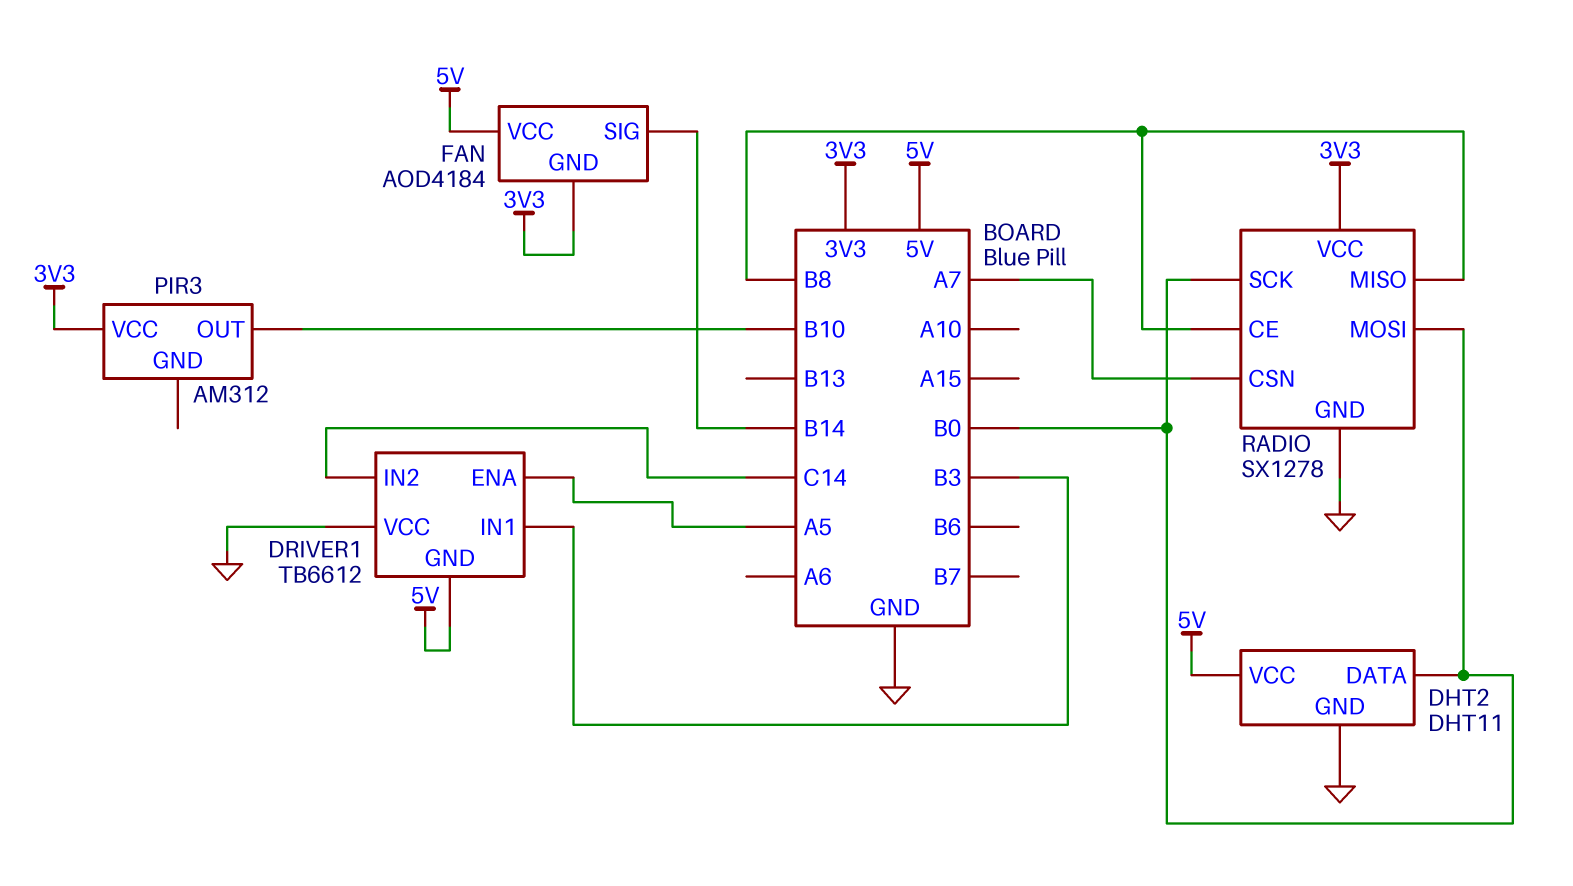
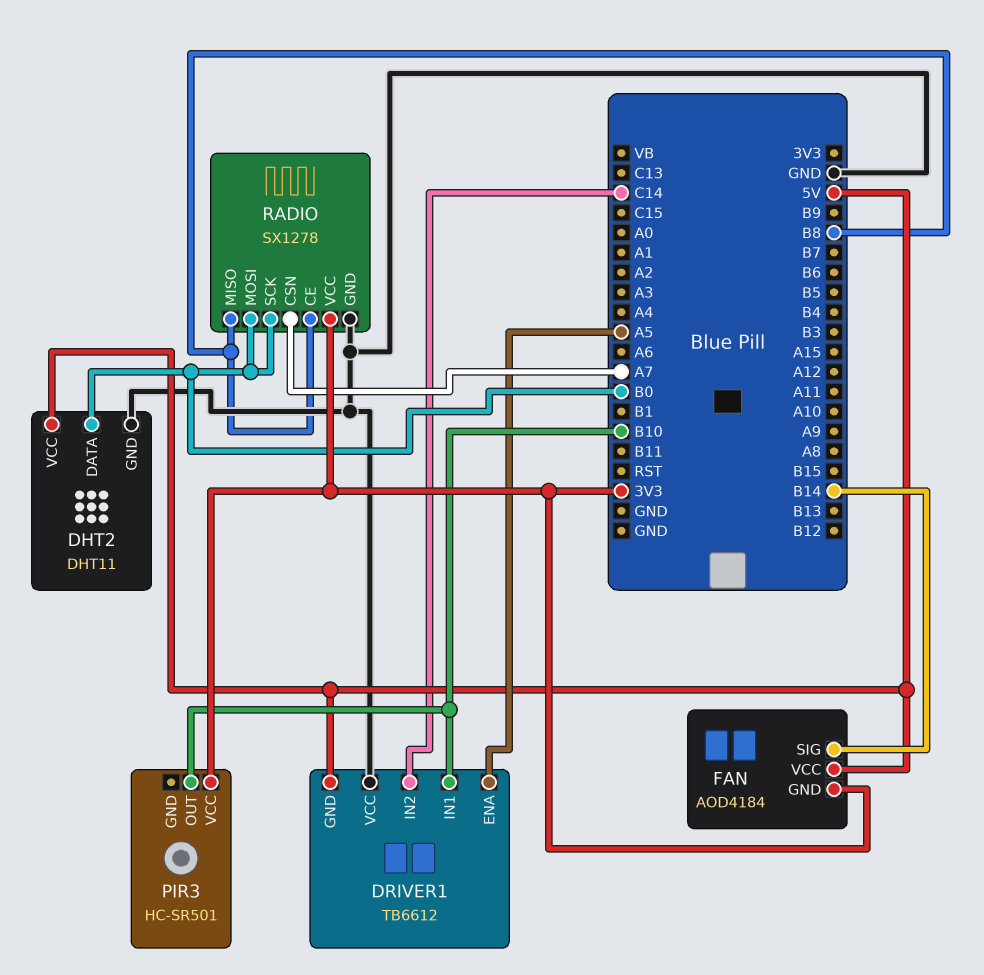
DRIVER1 pin IN1: B3 -> B10
PIR3: AM312 -> HC-SR501

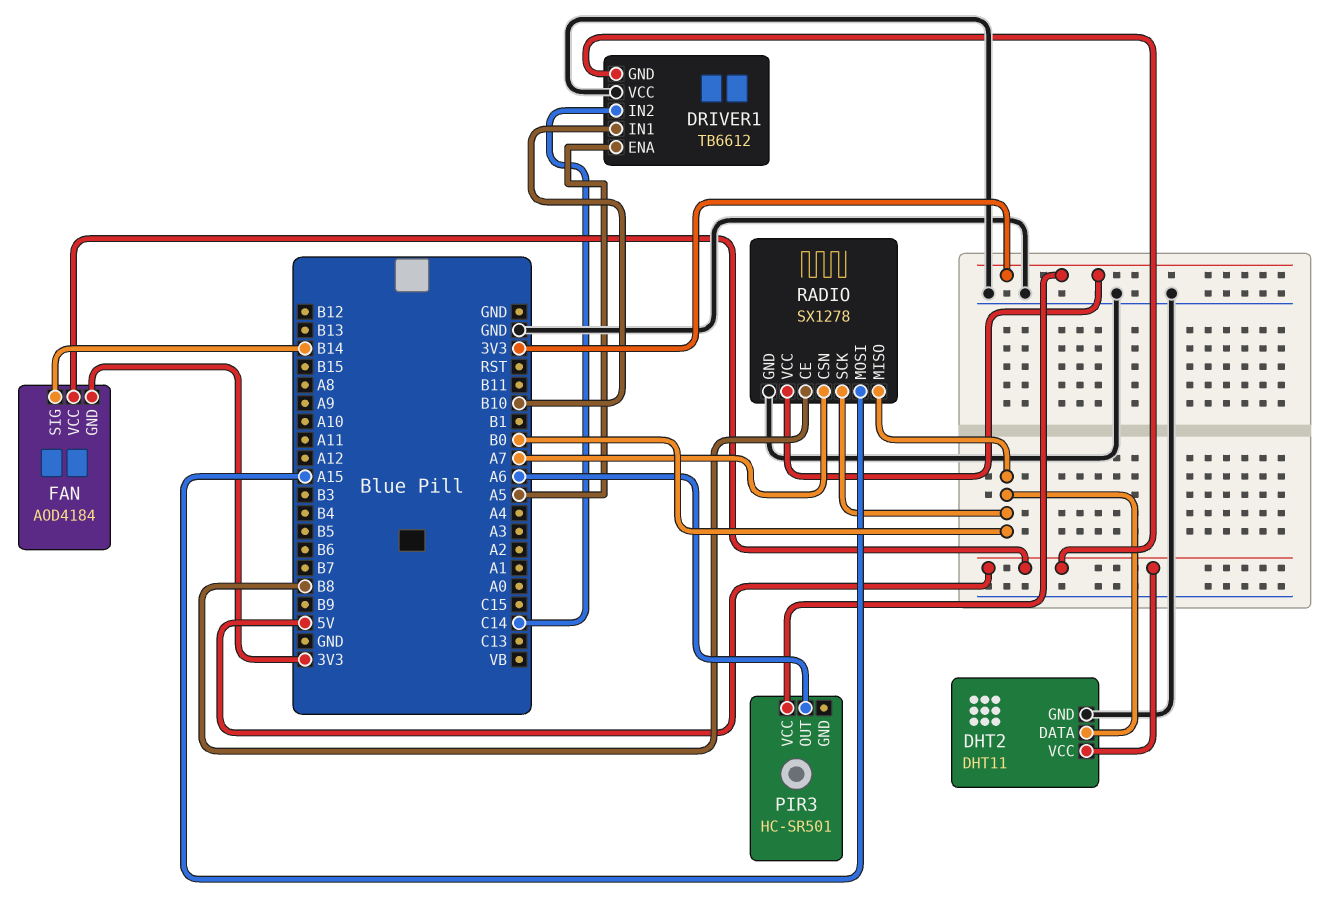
PIR3 pin OUT: B10 -> A6
RADIO pin MISO: B8 -> B0
RADIO pin MOSI: B0 -> A15

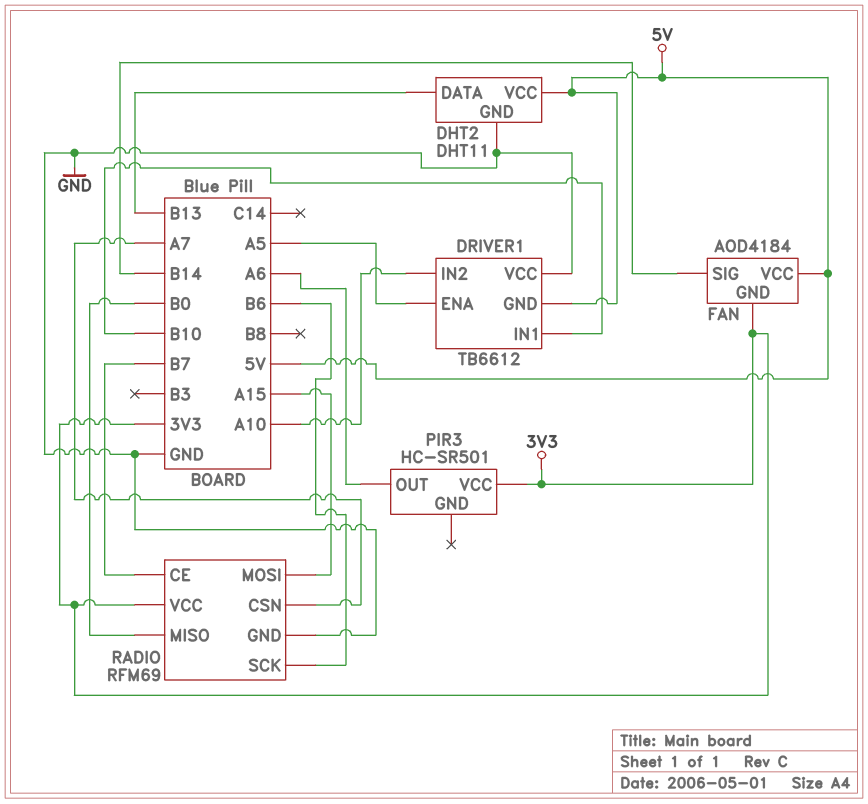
DHT2 pin DATA: B0 -> B13
DRIVER1 pin IN2: C14 -> A10
RADIO: SX1278 -> RFM69
RADIO pin CE: B8 -> B7
RADIO pin SCK: B0 -> B6

